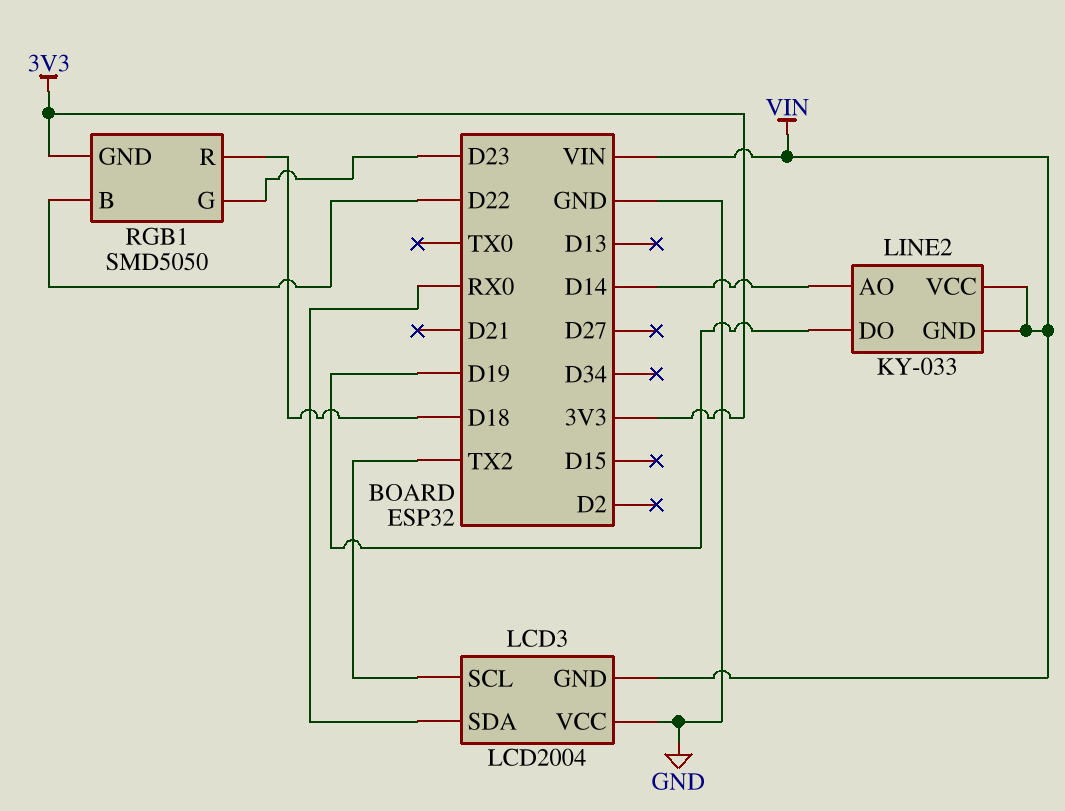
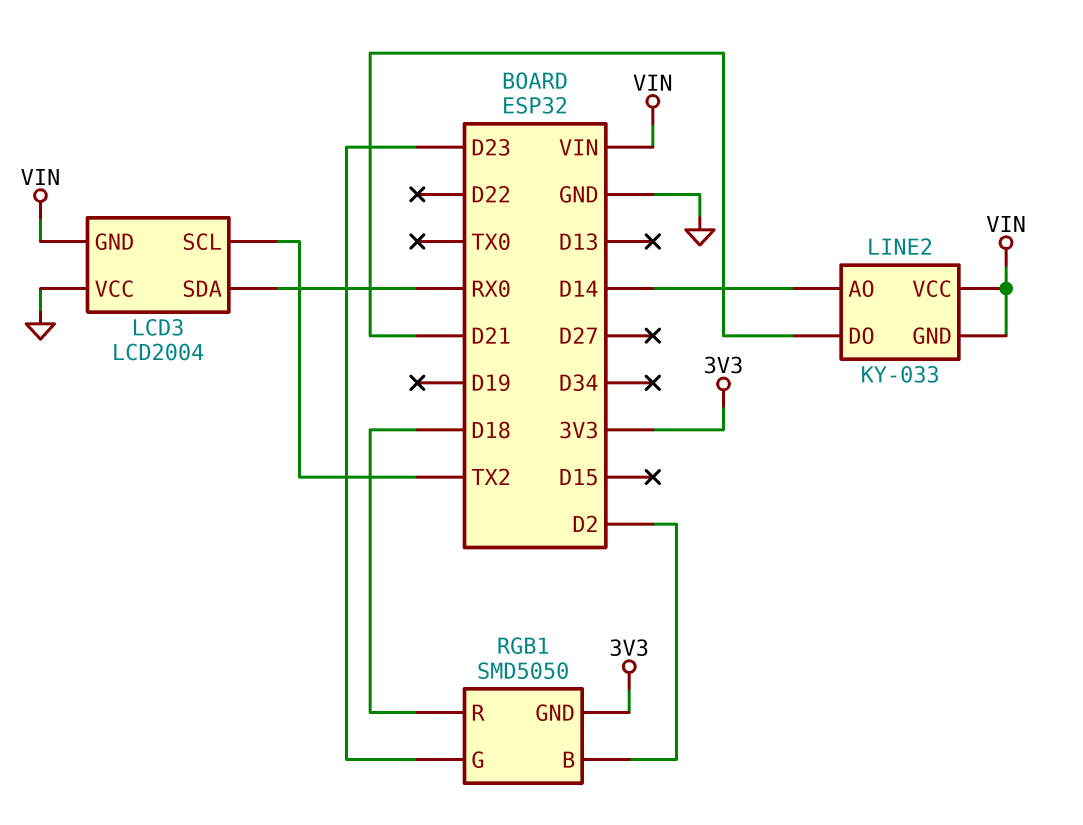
LINE2 pin DO: D19 -> D21
RGB1 pin B: D22 -> D2

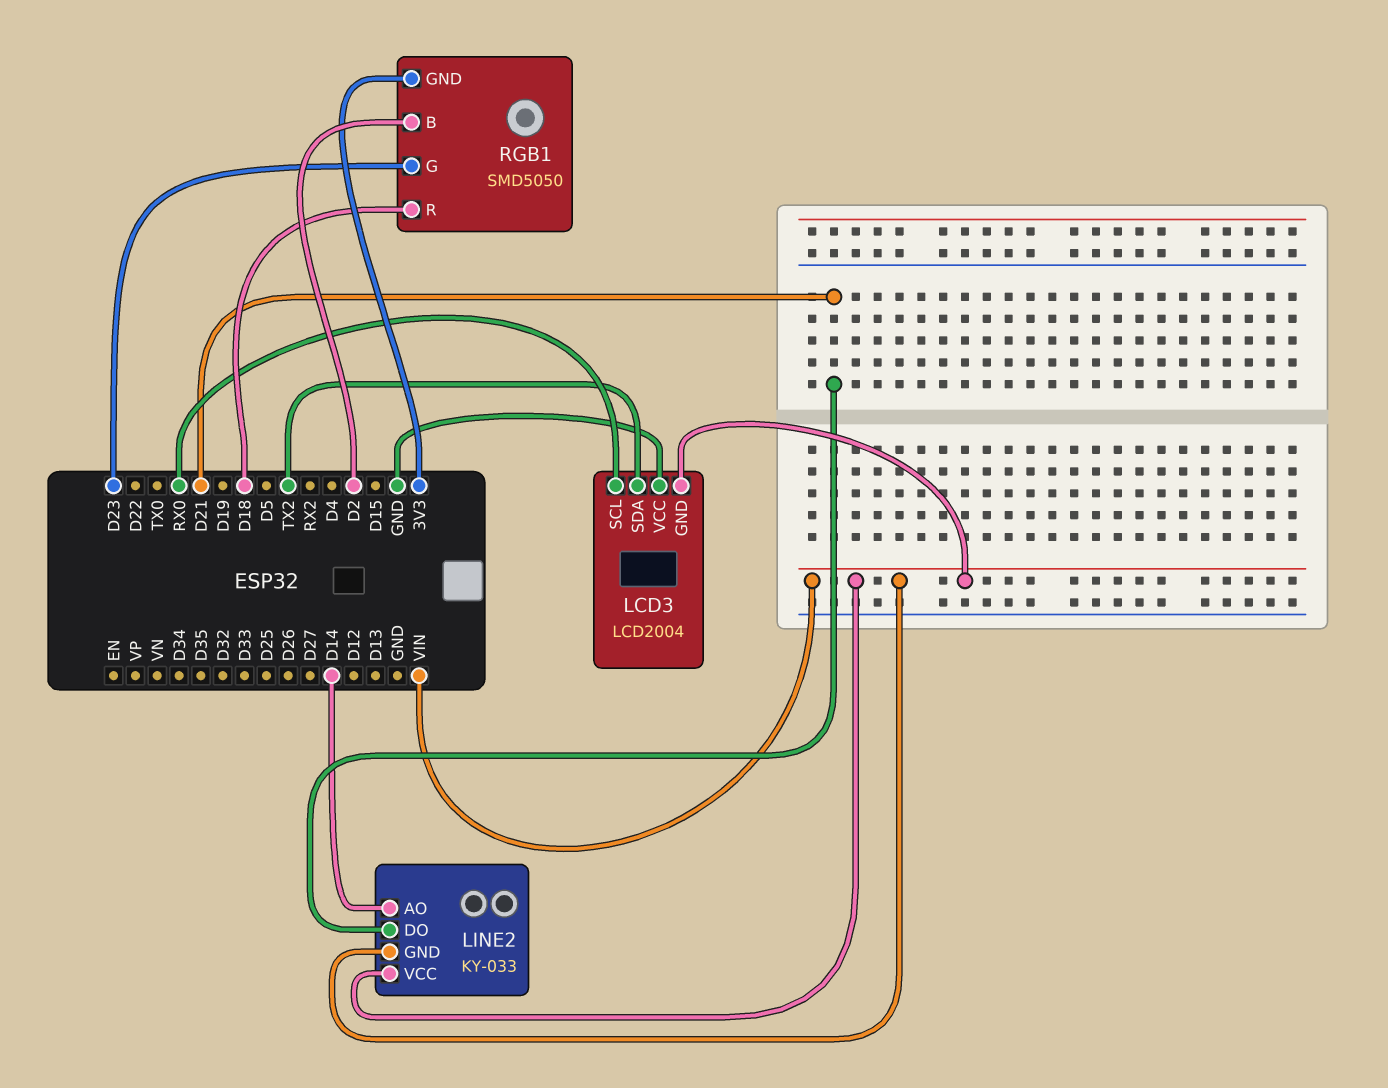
LCD3 pin SCL: TX2 -> RX0
LCD3 pin SDA: RX0 -> TX2

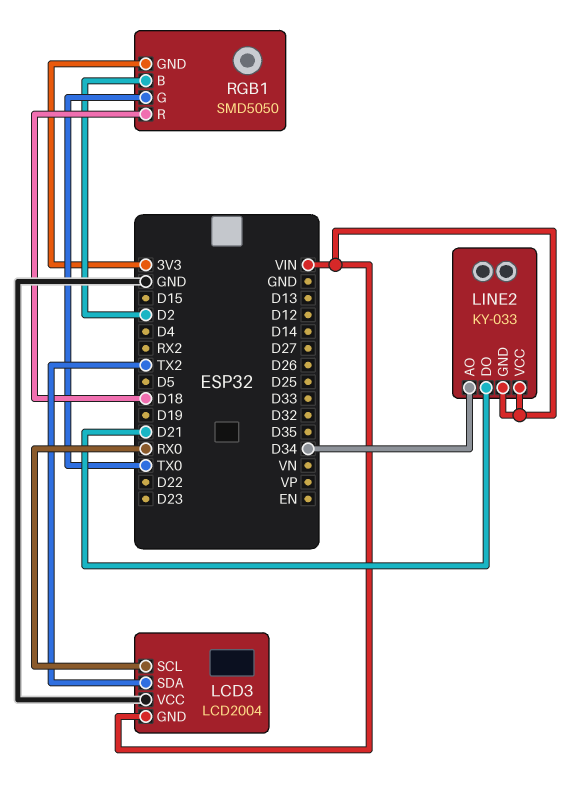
LINE2 pin AO: D14 -> D34
RGB1 pin G: D23 -> TX0

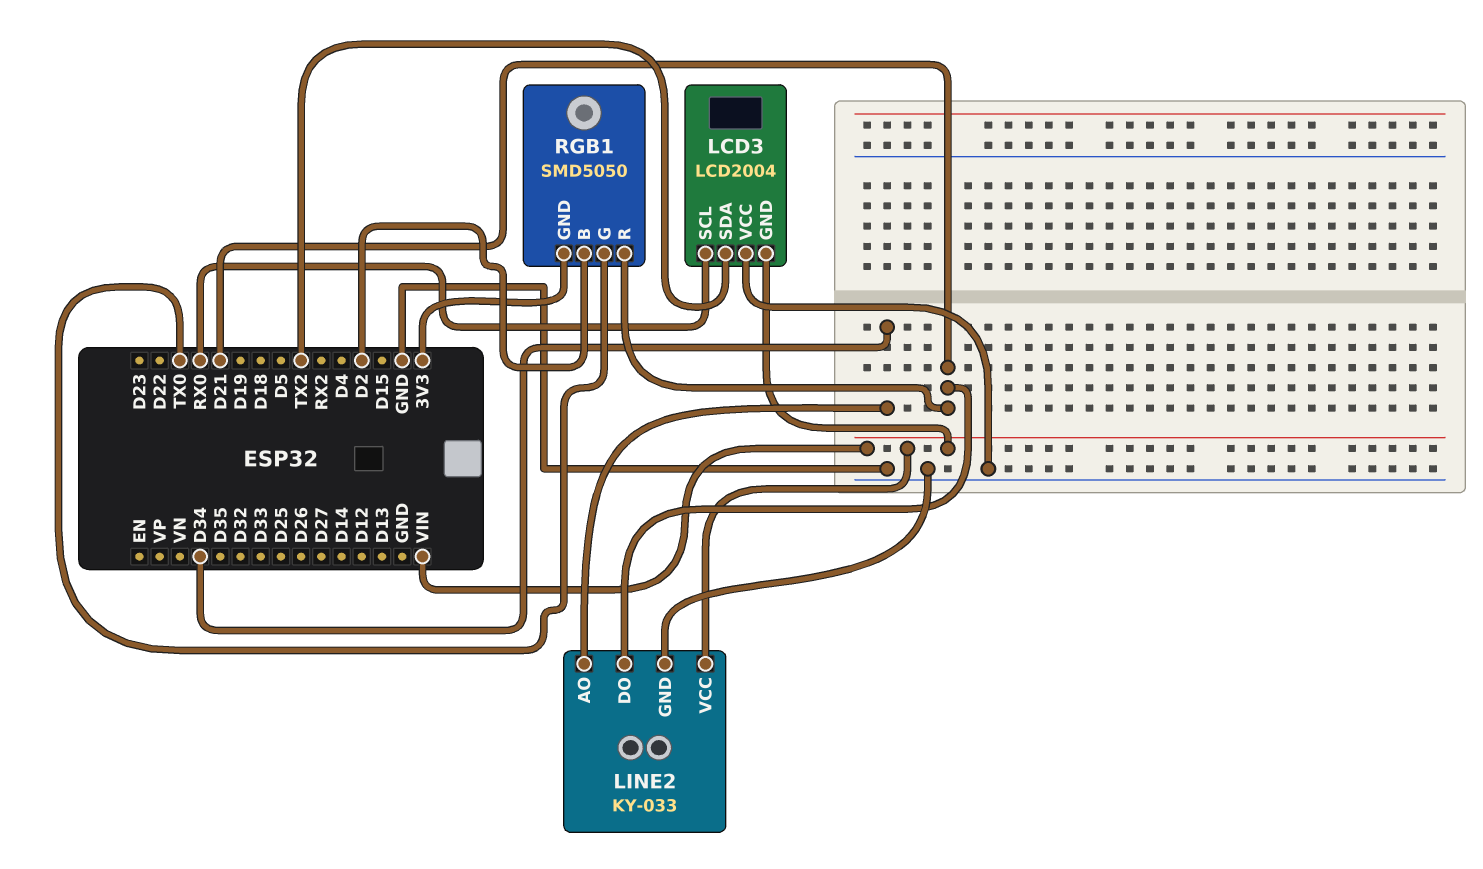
LINE2 pin GND: VIN -> GND
RGB1 pin R: D18 -> D21

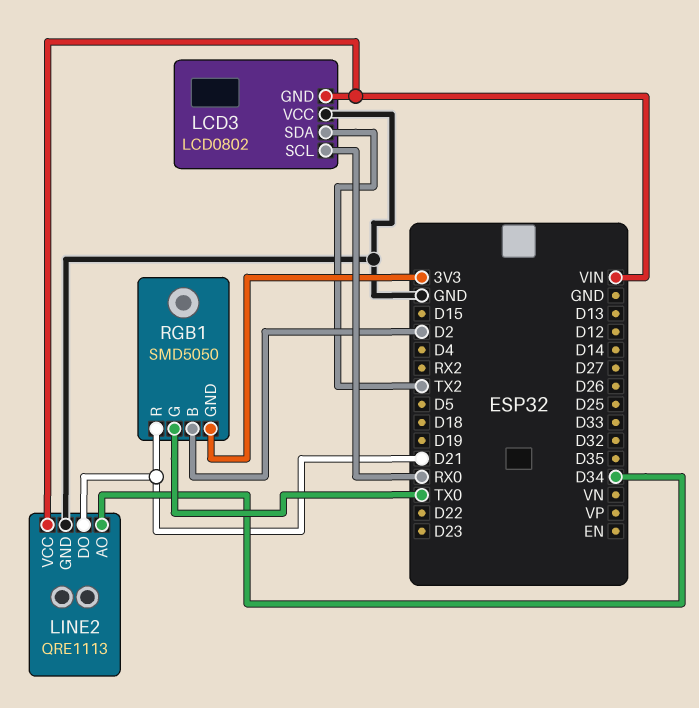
LCD3: LCD2004 -> LCD0802
LINE2: KY-033 -> QRE1113

